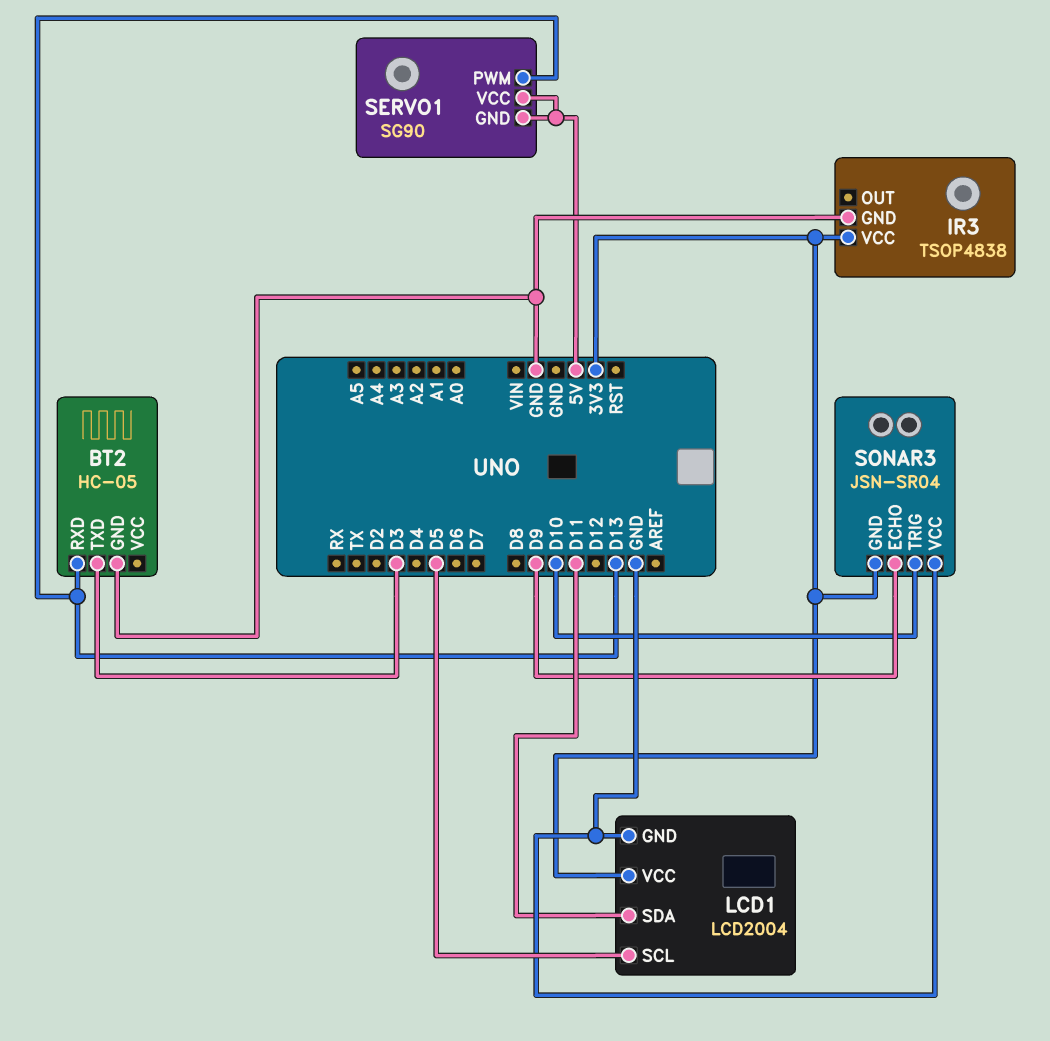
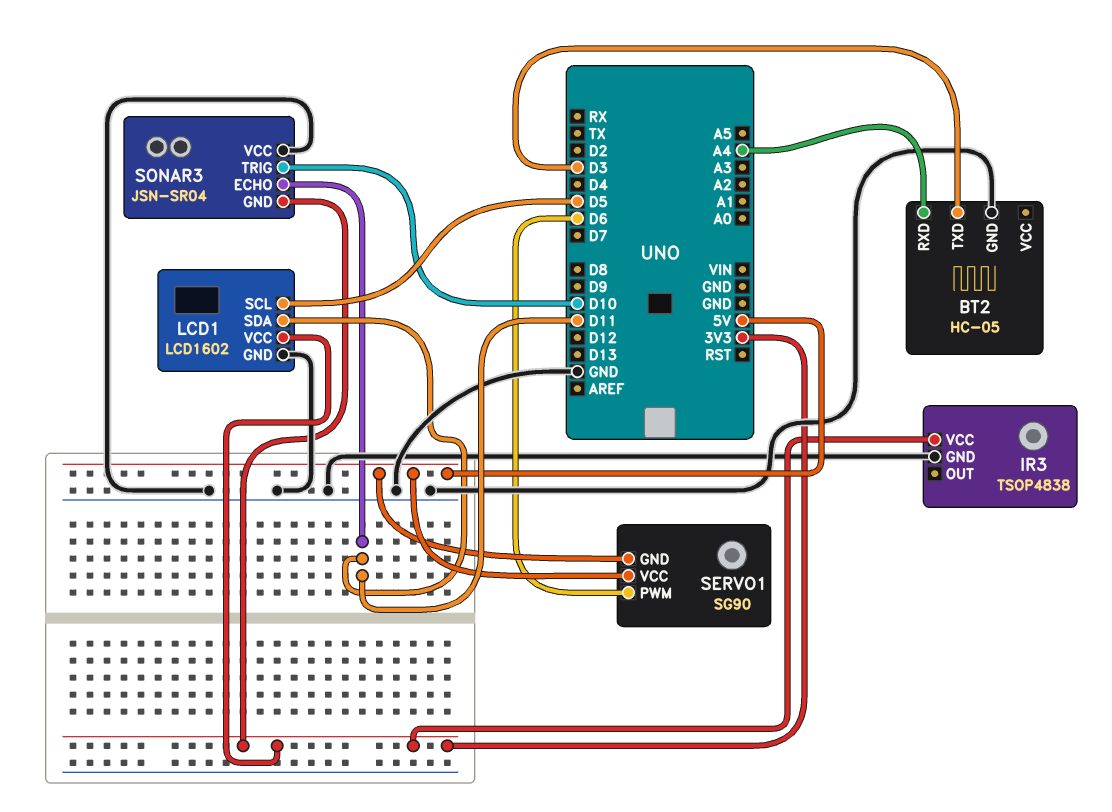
BT2 pin RXD: D13 -> A4
LCD1: LCD2004 -> LCD1602
SERVO1 pin PWM: D13 -> D6
SONAR3 pin ECHO: D9 -> D11

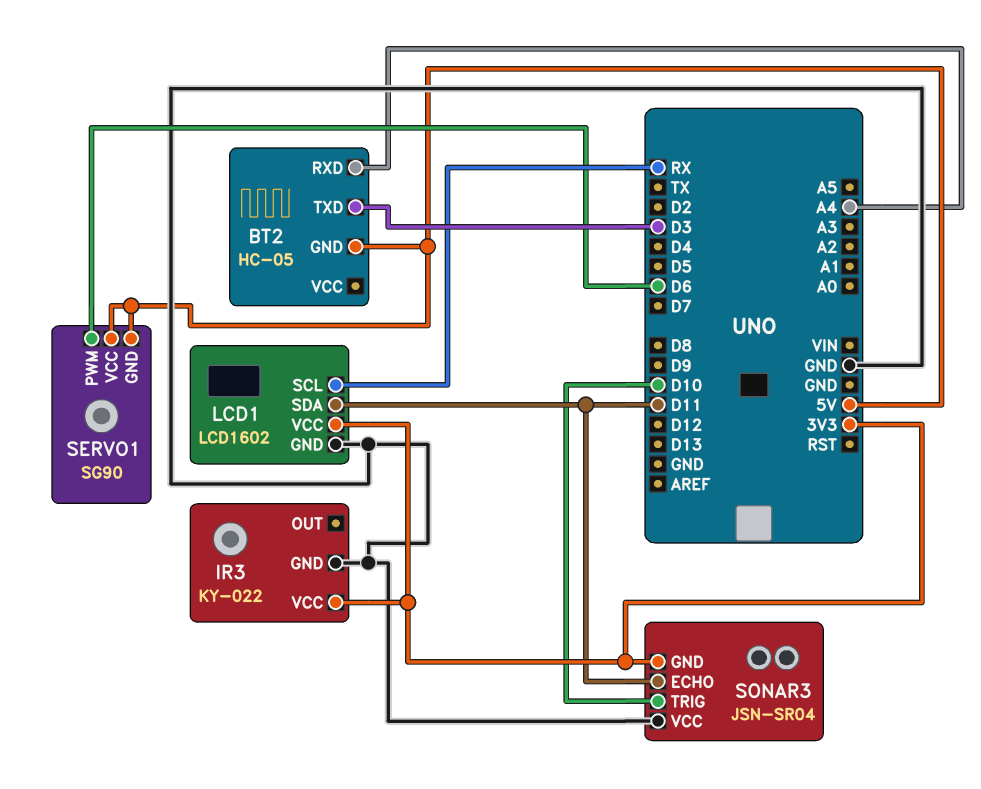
BT2 pin GND: GND -> 5V
IR3: TSOP4838 -> KY-022
LCD1 pin SCL: D5 -> RX

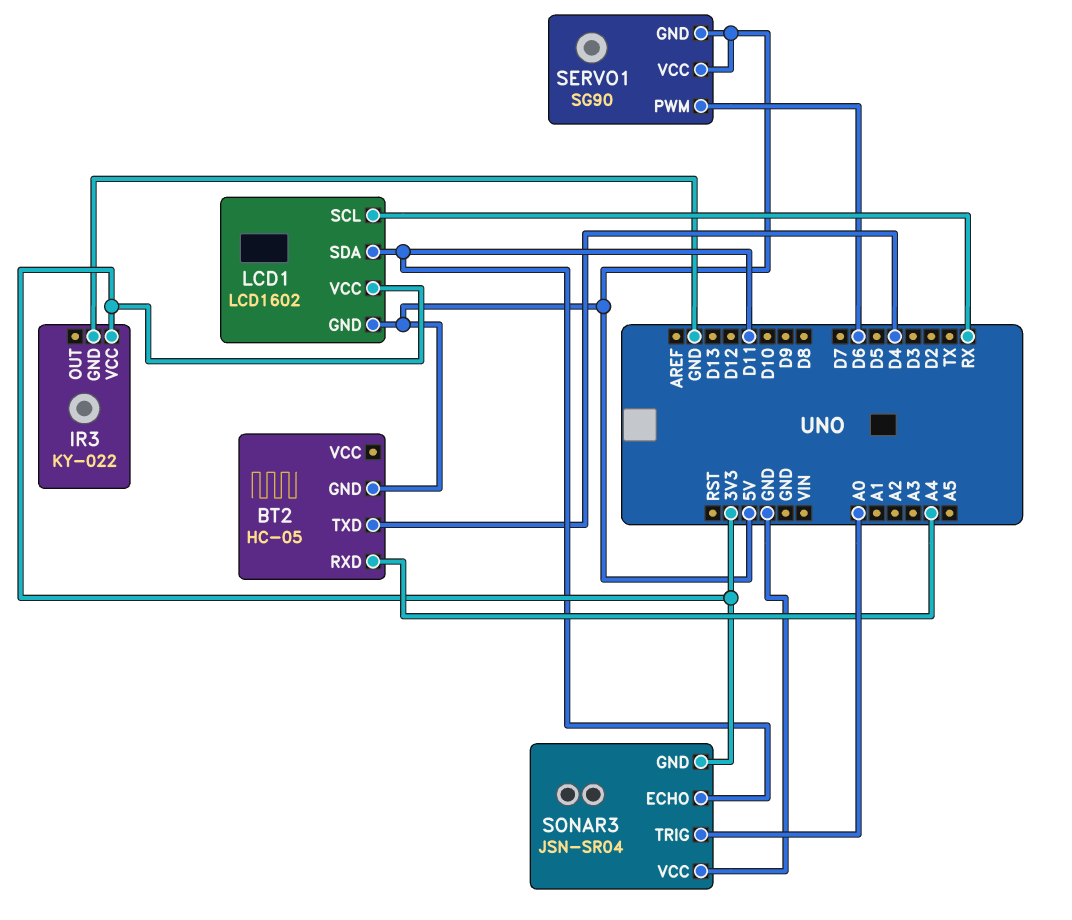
BT2 pin TXD: D3 -> D4
LCD1 pin GND: GND -> 5V
SONAR3 pin TRIG: D10 -> A0

